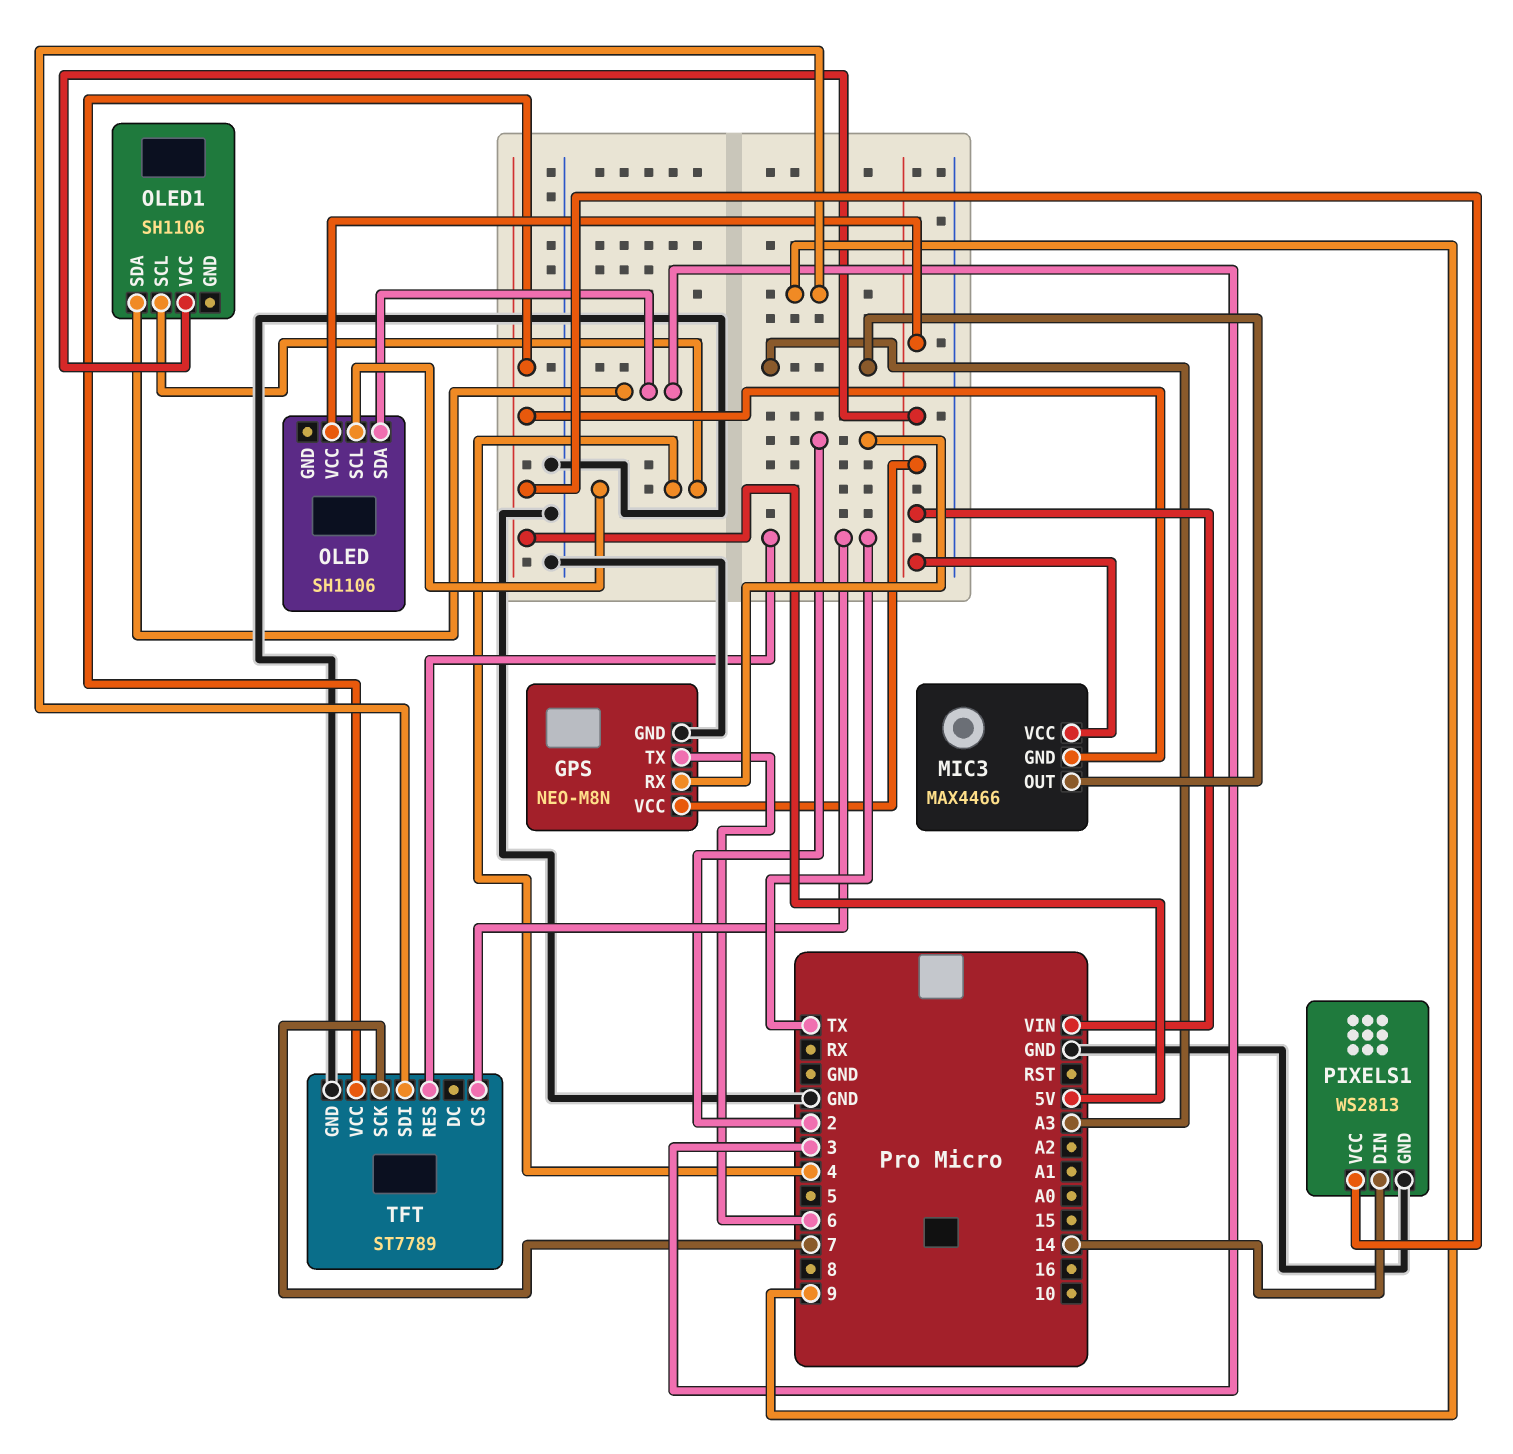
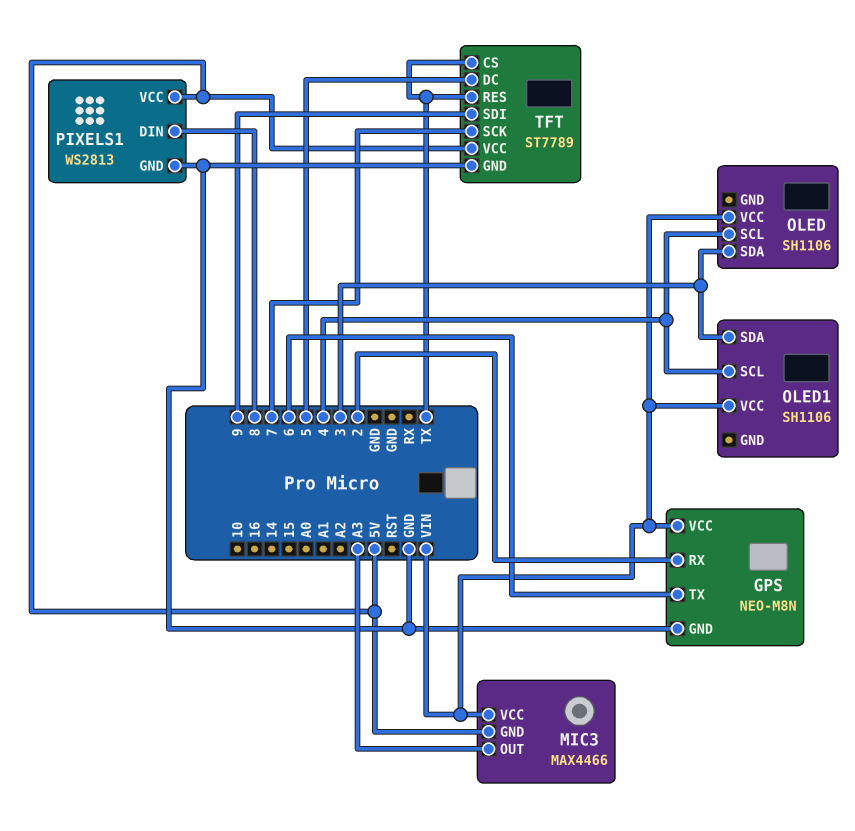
PIXELS1 pin DIN: 14 -> 8
TFT pin DC: none -> 5

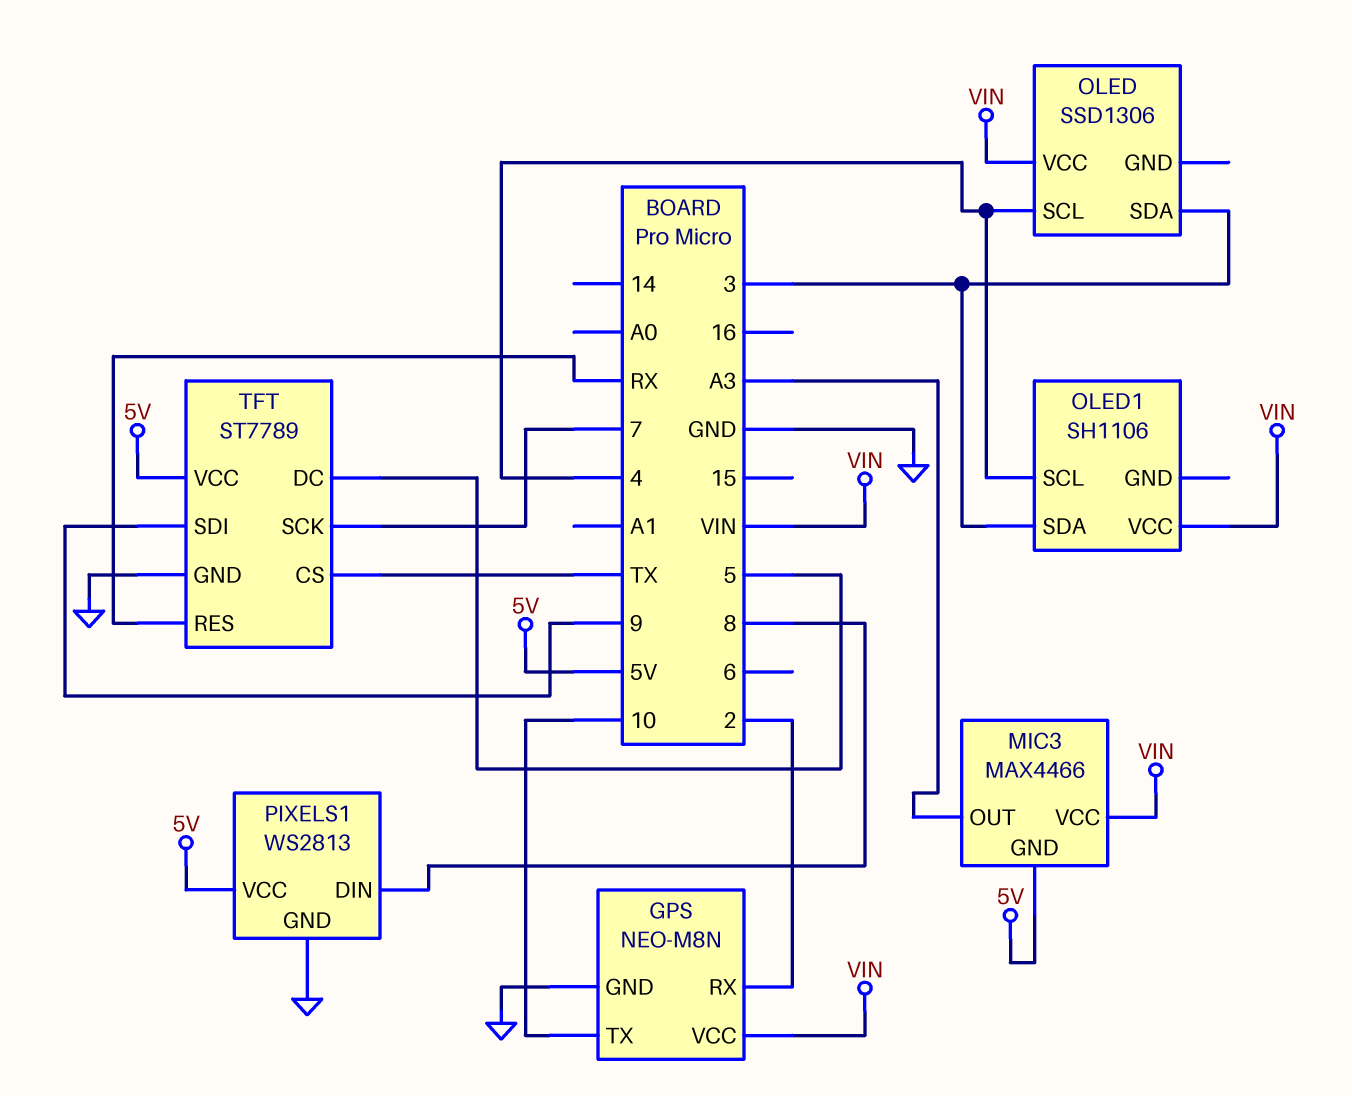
GPS pin TX: 6 -> 10
OLED: SH1106 -> SSD1306
TFT pin RES: TX -> RX

